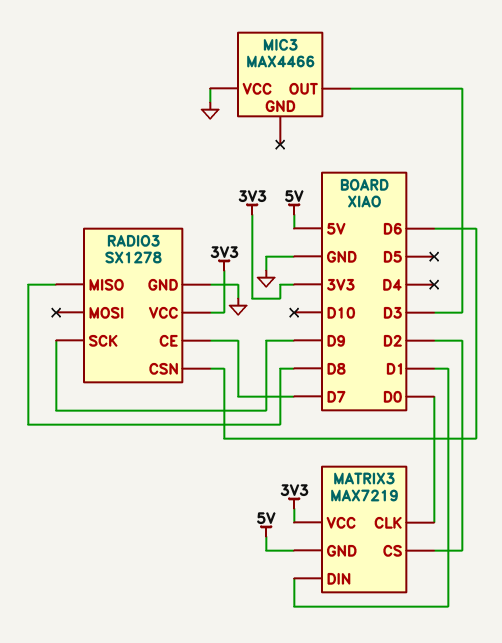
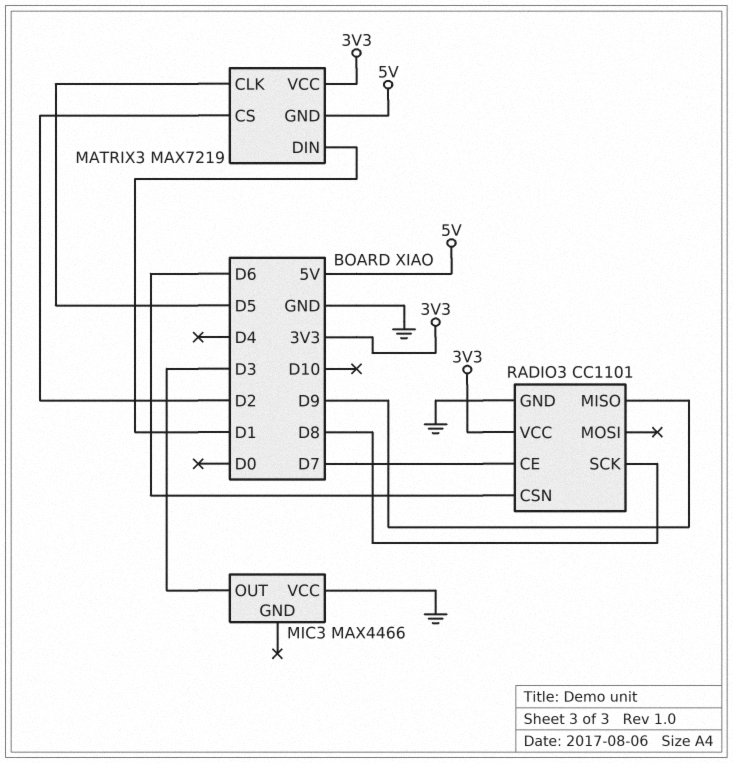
MATRIX3 pin CLK: D0 -> D5
RADIO3: SX1278 -> CC1101
RADIO3 pin MISO: D8 -> D9
RADIO3 pin SCK: D9 -> D8

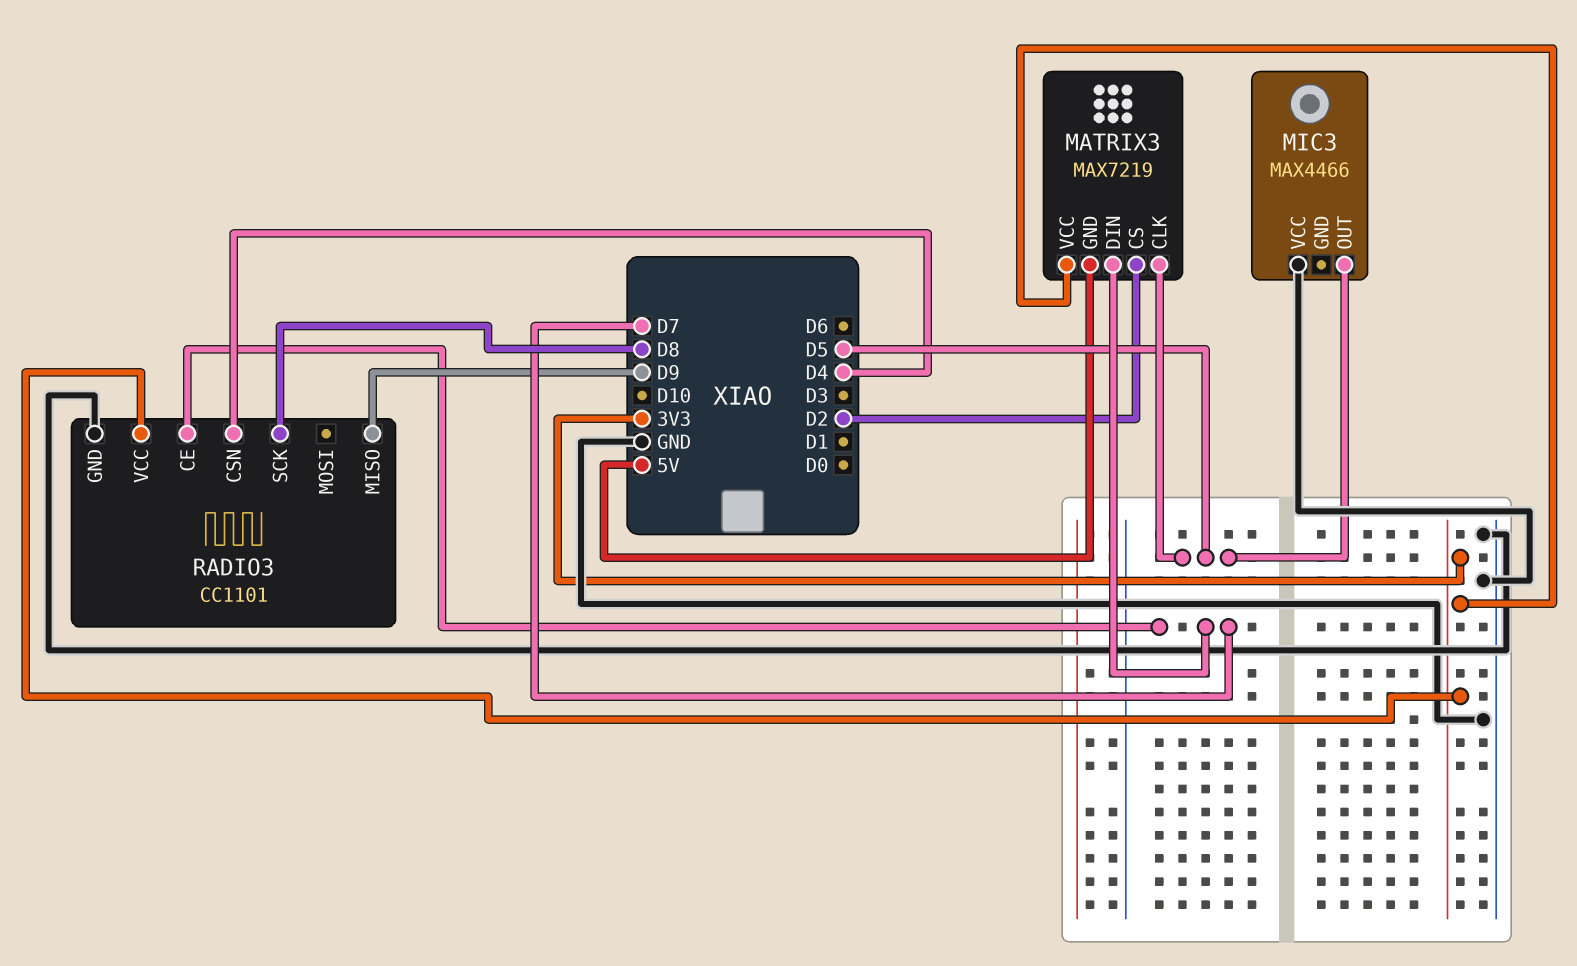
MATRIX3 pin DIN: D1 -> D7
MIC3 pin OUT: D3 -> D5
RADIO3 pin CSN: D6 -> D4

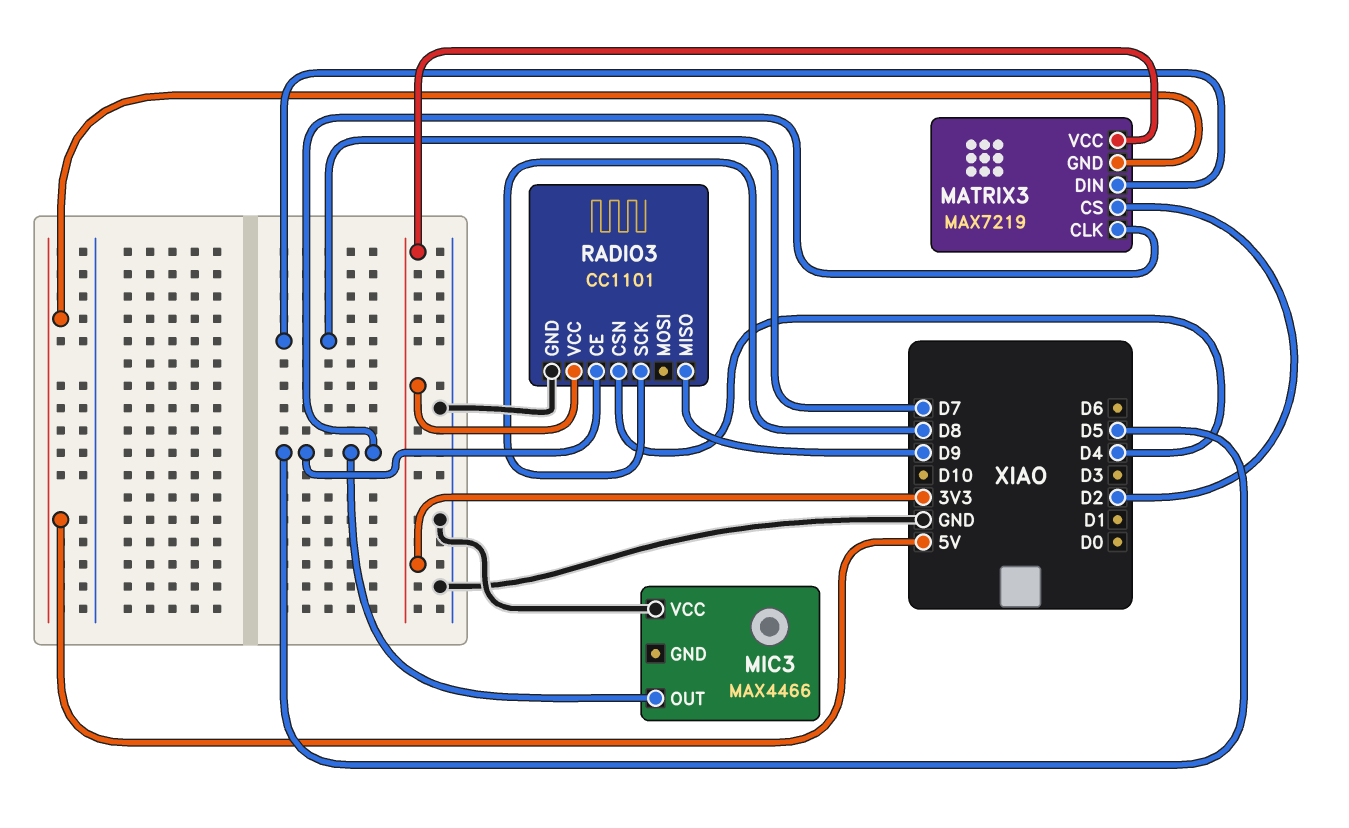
RADIO3 pin CE: D7 -> D5

